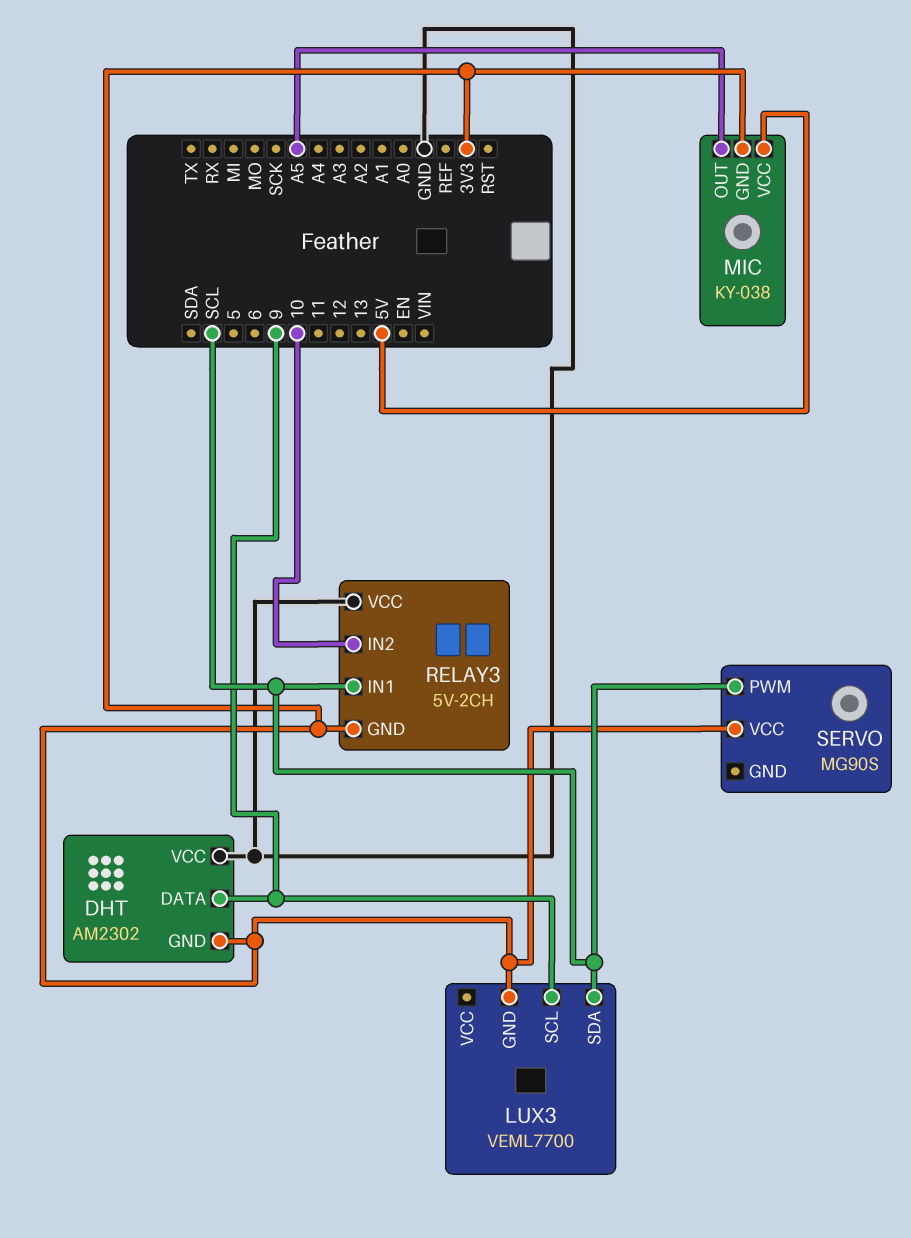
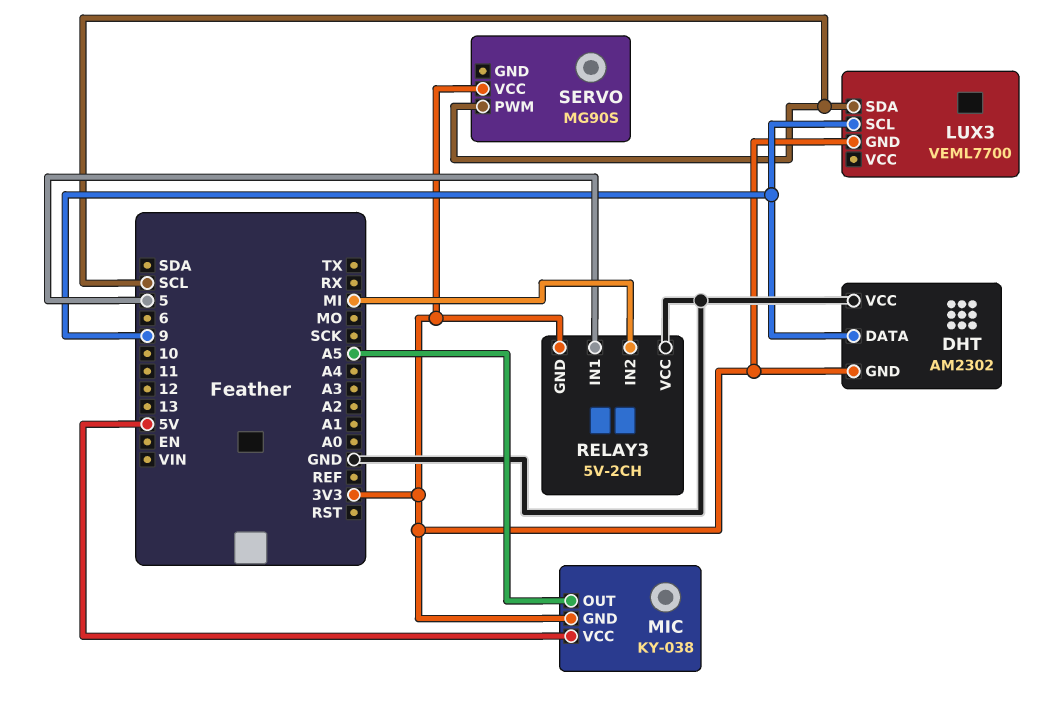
RELAY3 pin IN1: SCL -> 5
RELAY3 pin IN2: 10 -> MI

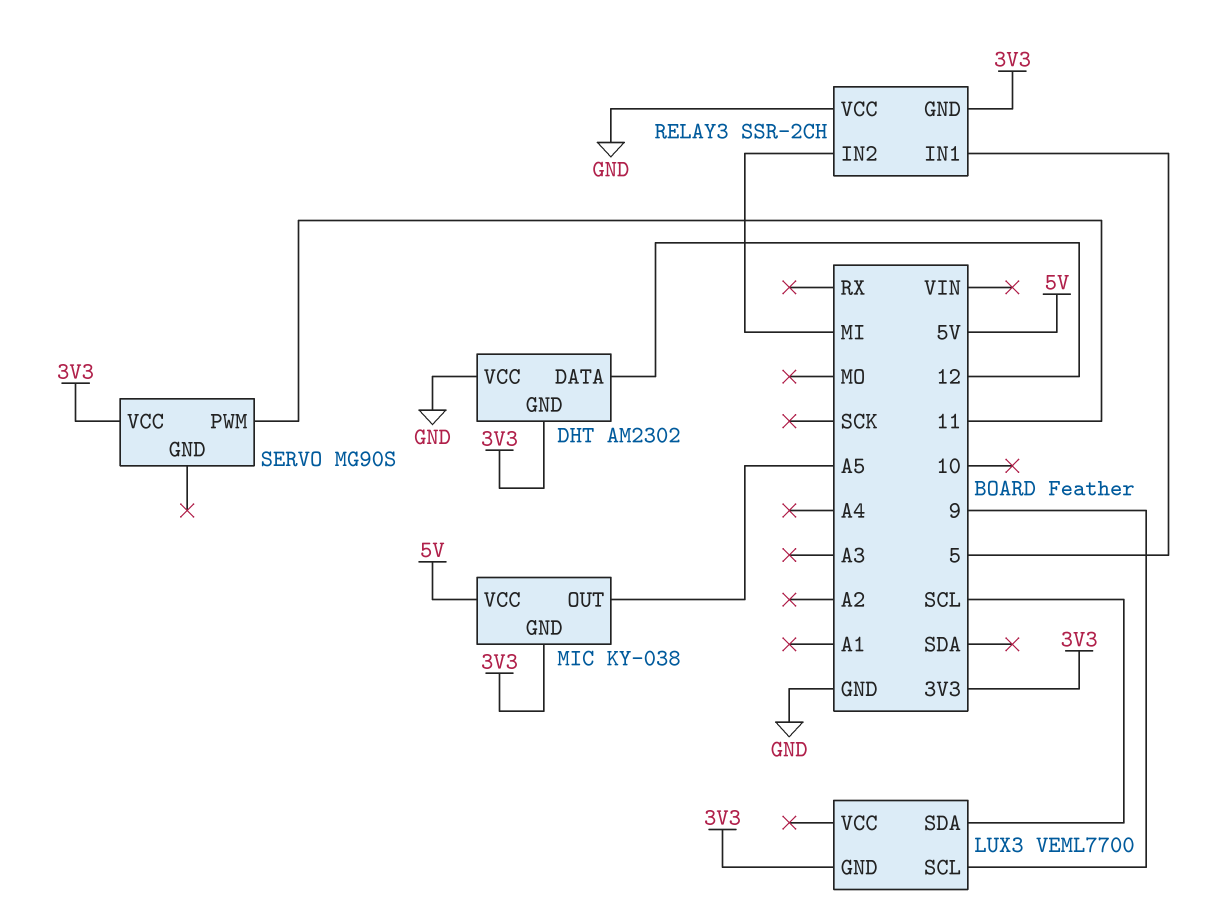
DHT pin DATA: 9 -> 12
RELAY3: 5V-2CH -> SSR-2CH
SERVO pin PWM: SCL -> 11

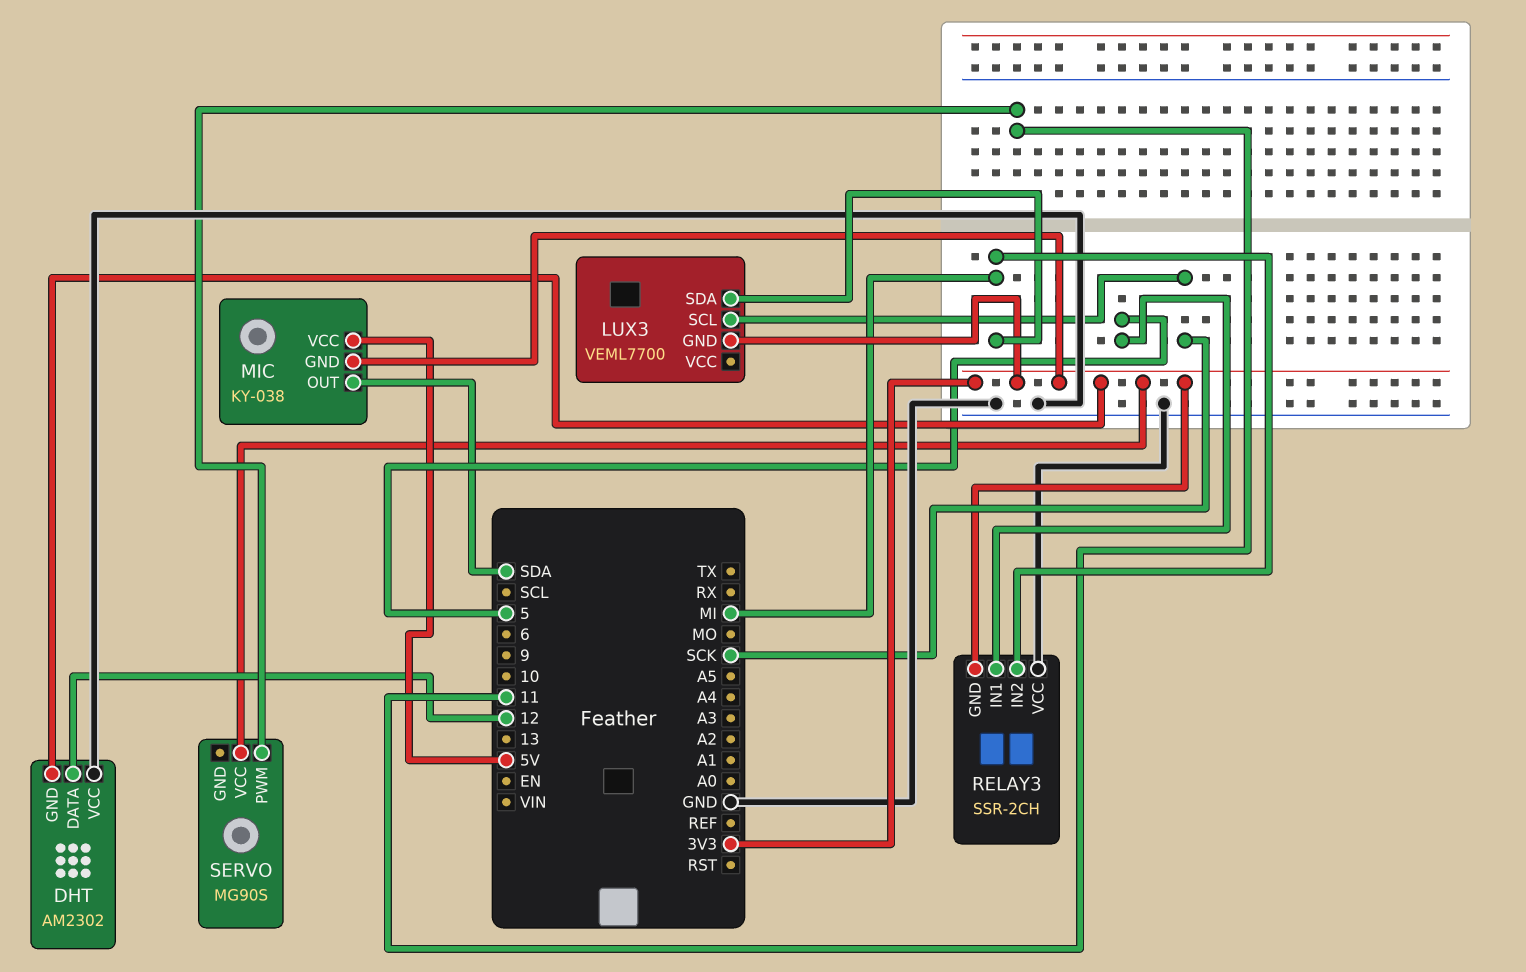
LUX3 pin SCL: 9 -> SCK
LUX3 pin SDA: SCL -> MI
MIC pin OUT: A5 -> SDA

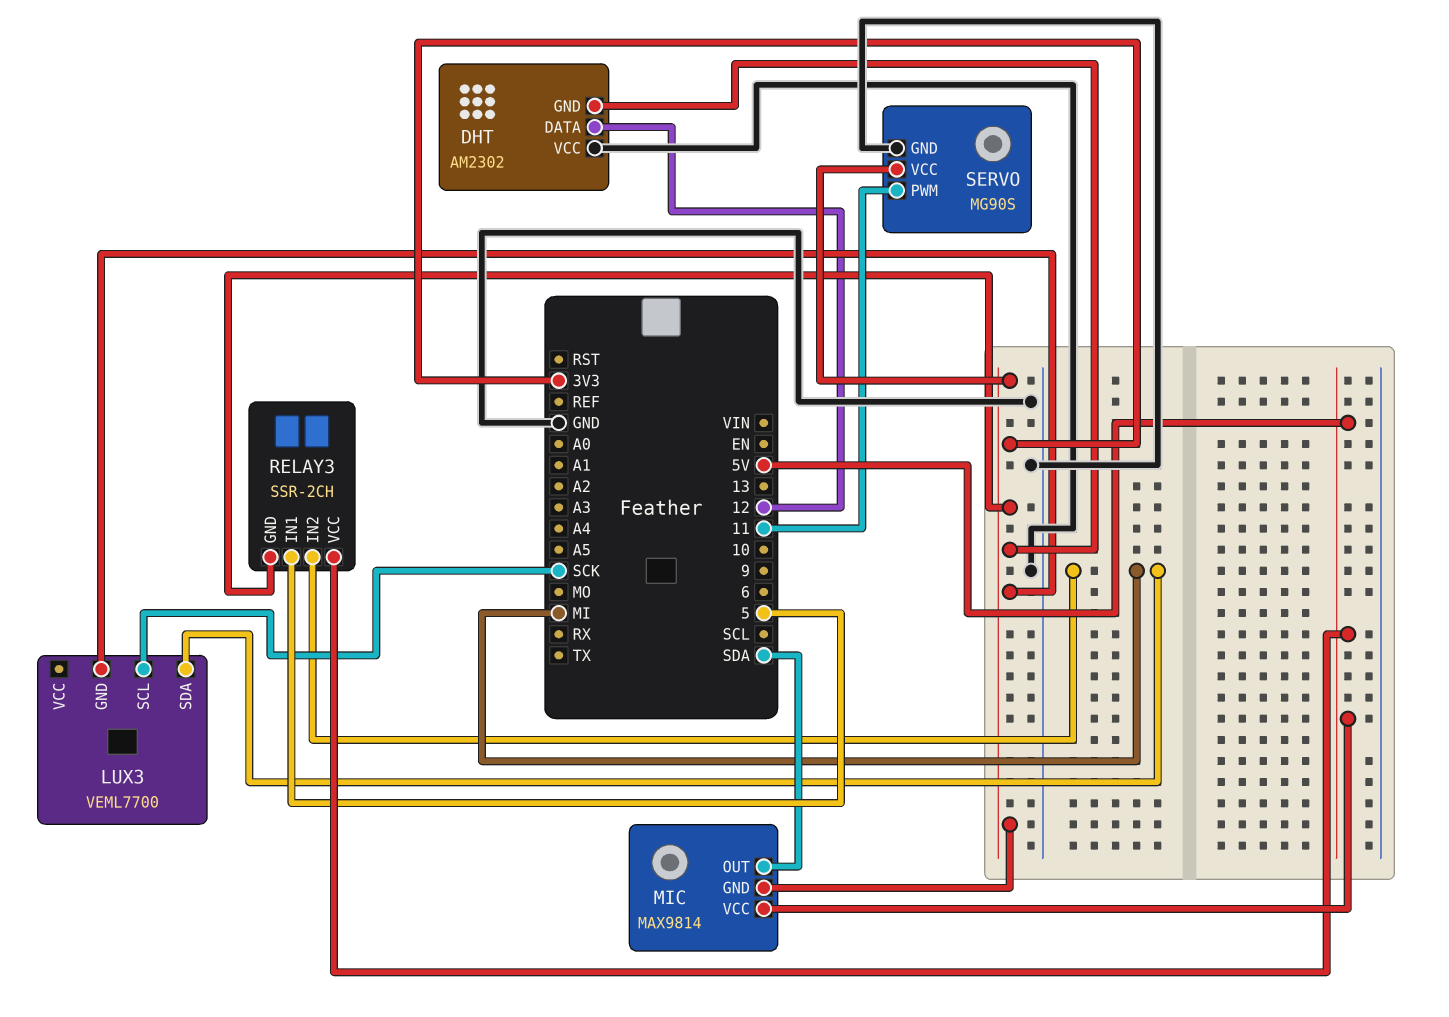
MIC: KY-038 -> MAX9814
RELAY3 pin VCC: GND -> 5V
SERVO pin GND: none -> GND

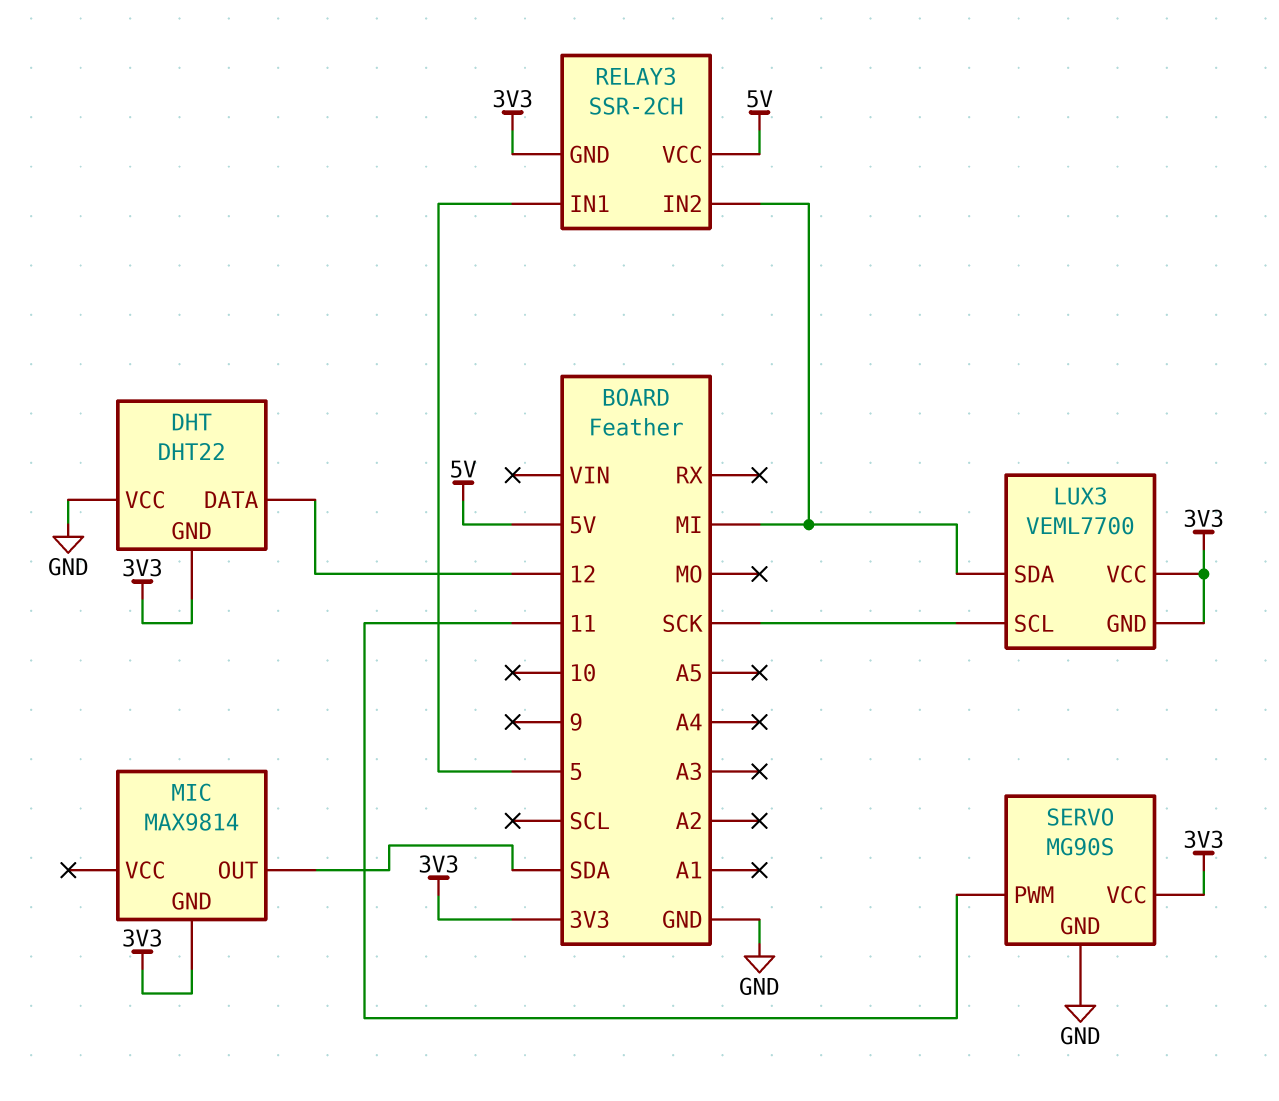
DHT: AM2302 -> DHT22
LUX3 pin VCC: none -> 3V3
MIC pin VCC: 5V -> none

